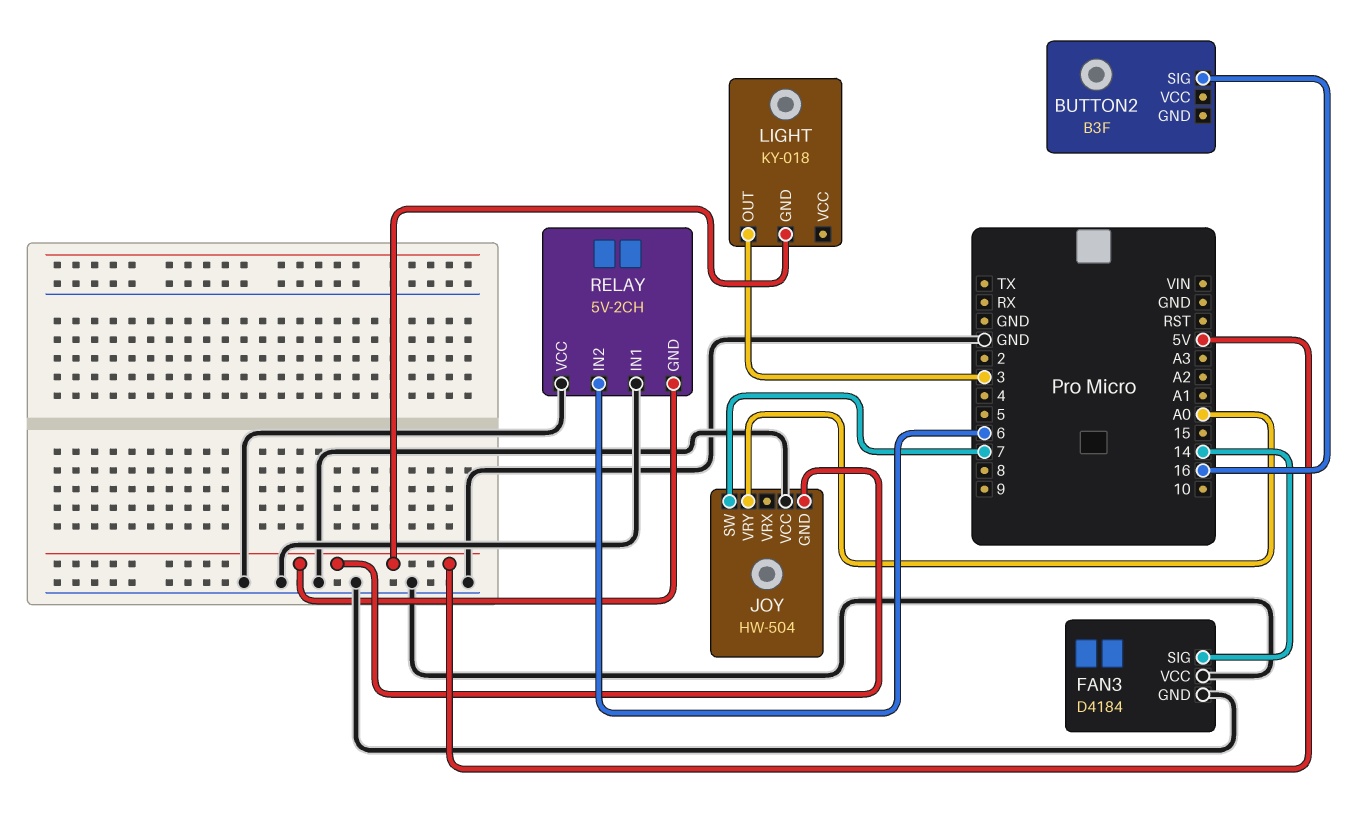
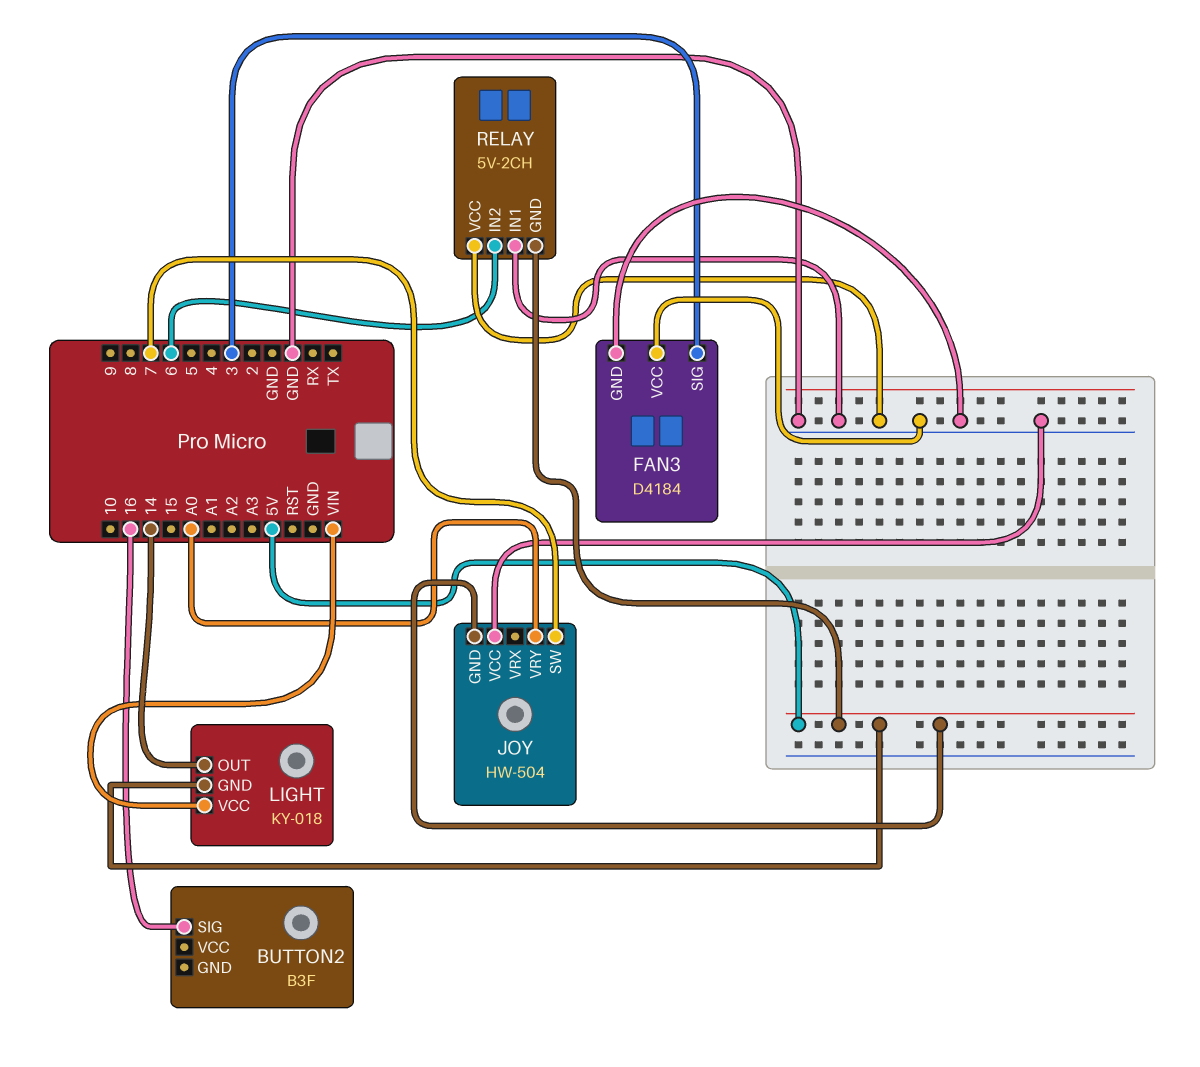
FAN3 pin SIG: 14 -> 3
LIGHT pin OUT: 3 -> 14
LIGHT pin VCC: none -> VIN

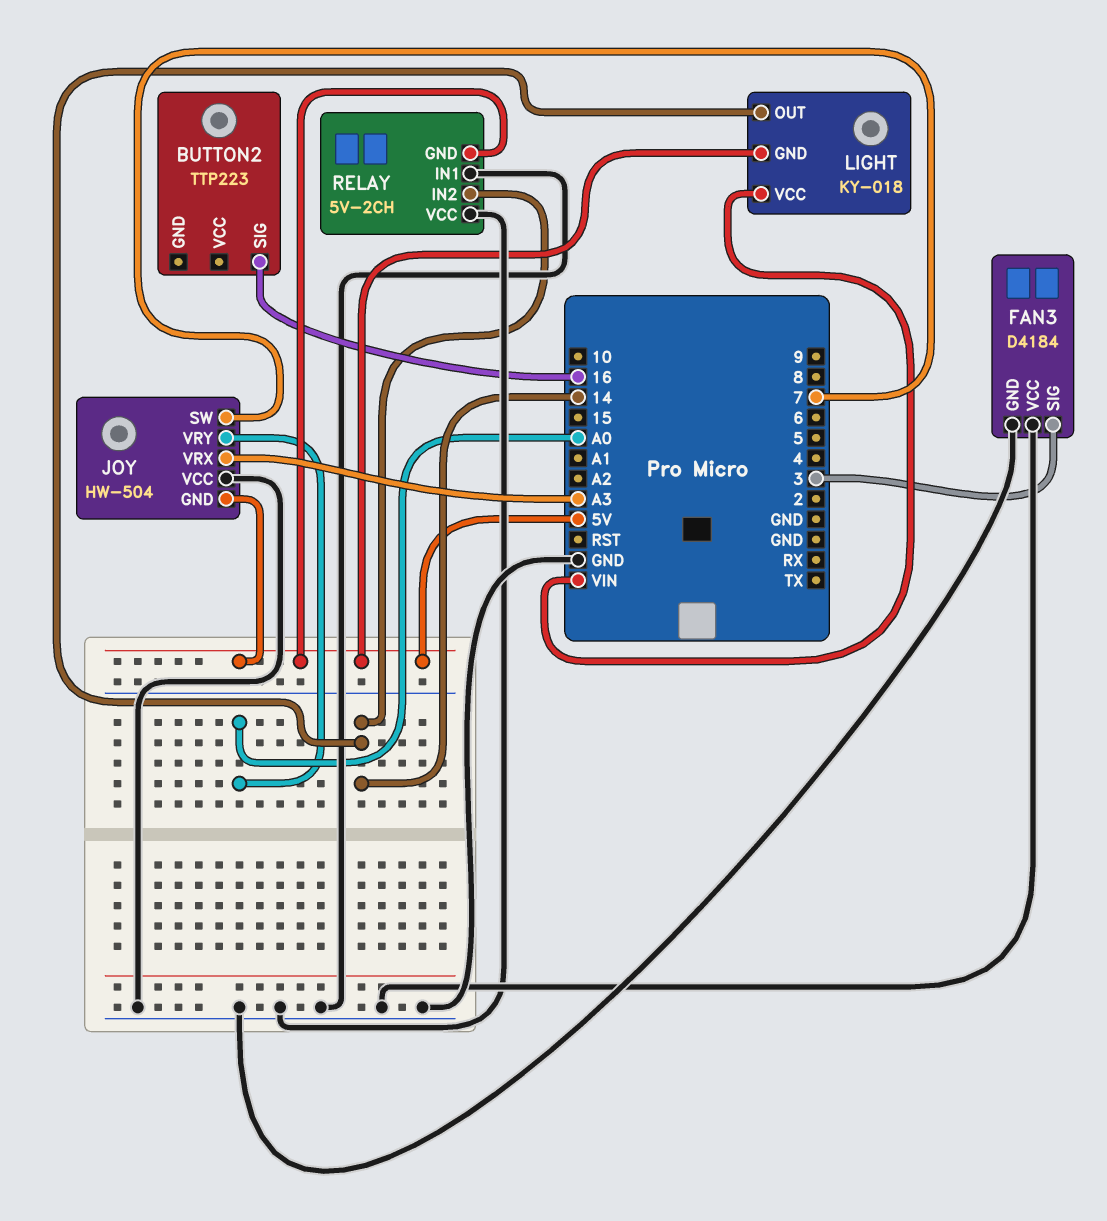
BUTTON2: B3F -> TTP223
JOY pin VRX: none -> A3
RELAY pin IN2: 6 -> 14

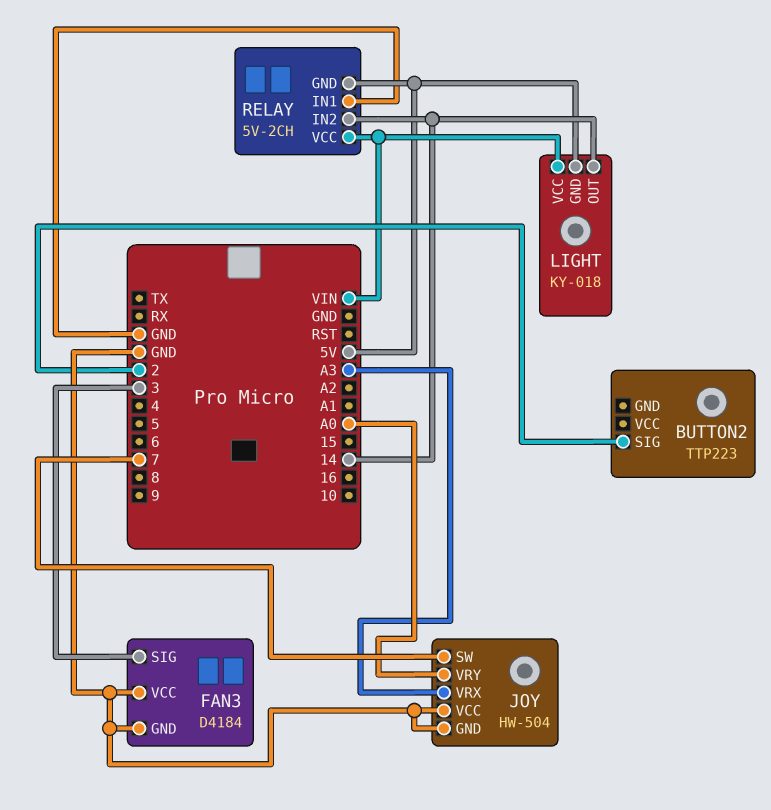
BUTTON2 pin SIG: 16 -> 2
JOY pin GND: 5V -> GND
RELAY pin VCC: GND -> VIN

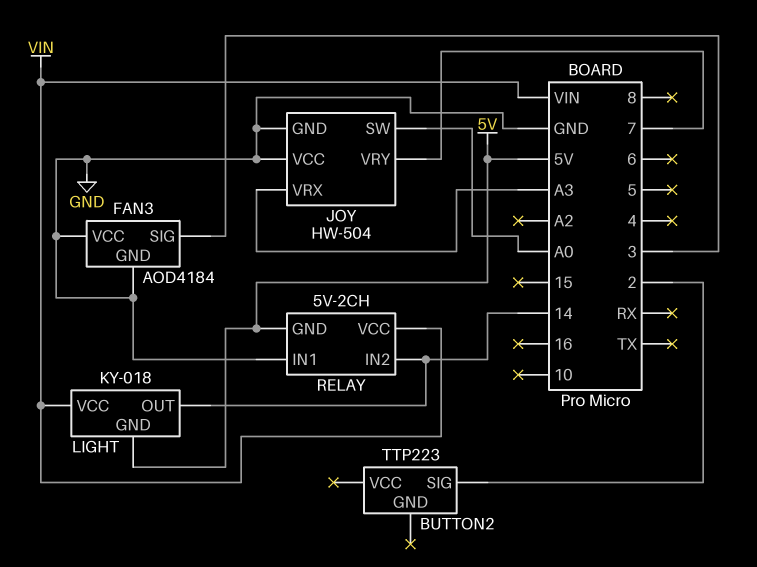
FAN3: D4184 -> AOD4184
JOY pin SW: 7 -> A0
JOY pin VRY: A0 -> 7

